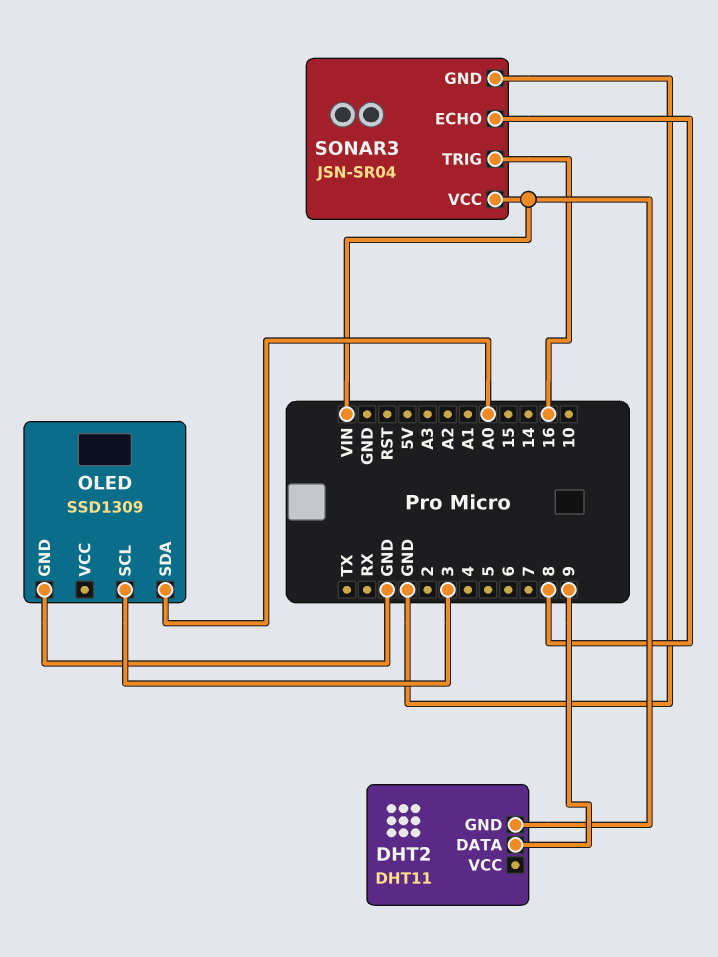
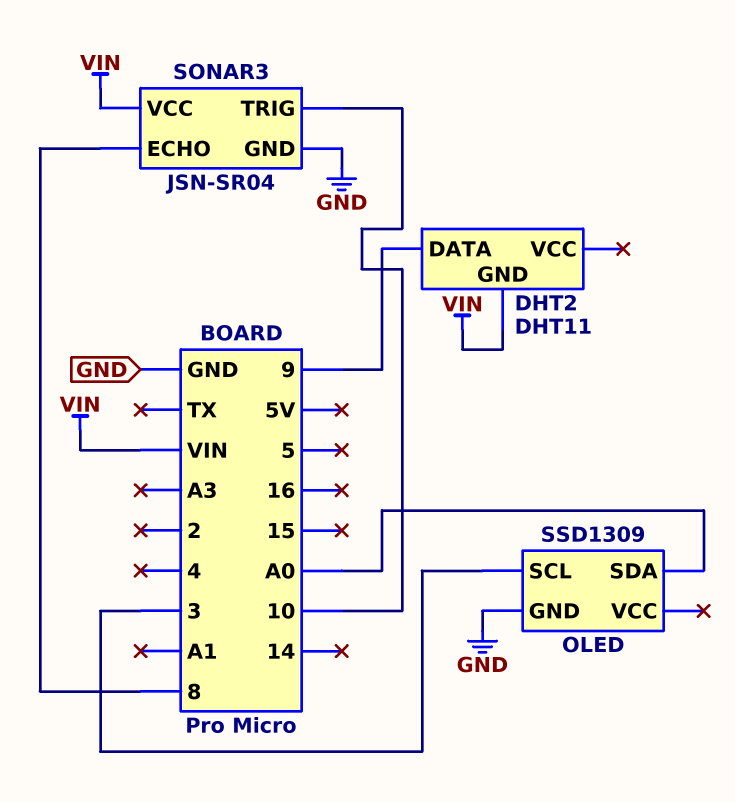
SONAR3 pin TRIG: 16 -> 10

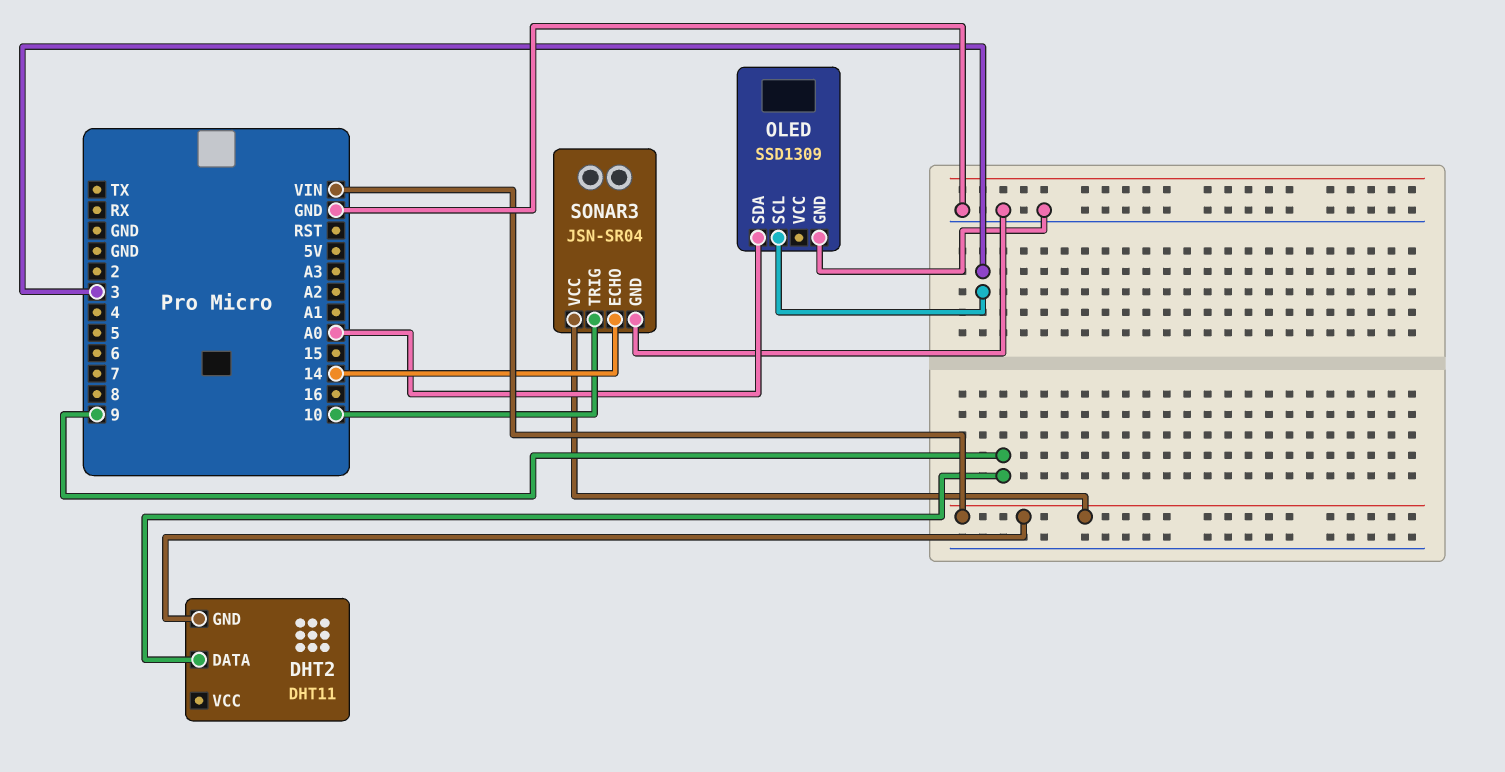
SONAR3 pin ECHO: 8 -> 14

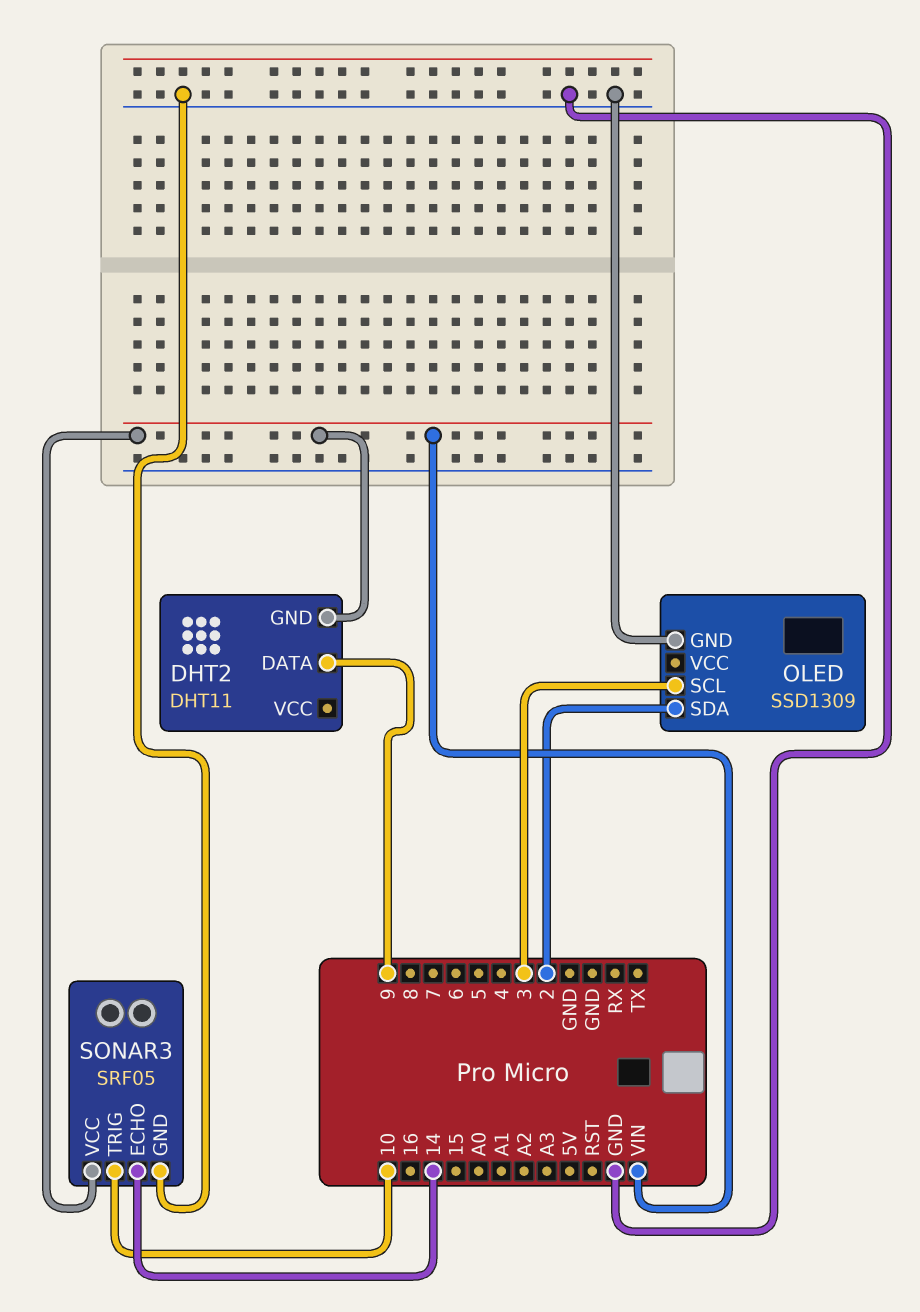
OLED pin SDA: A0 -> 2
SONAR3: JSN-SR04 -> SRF05

